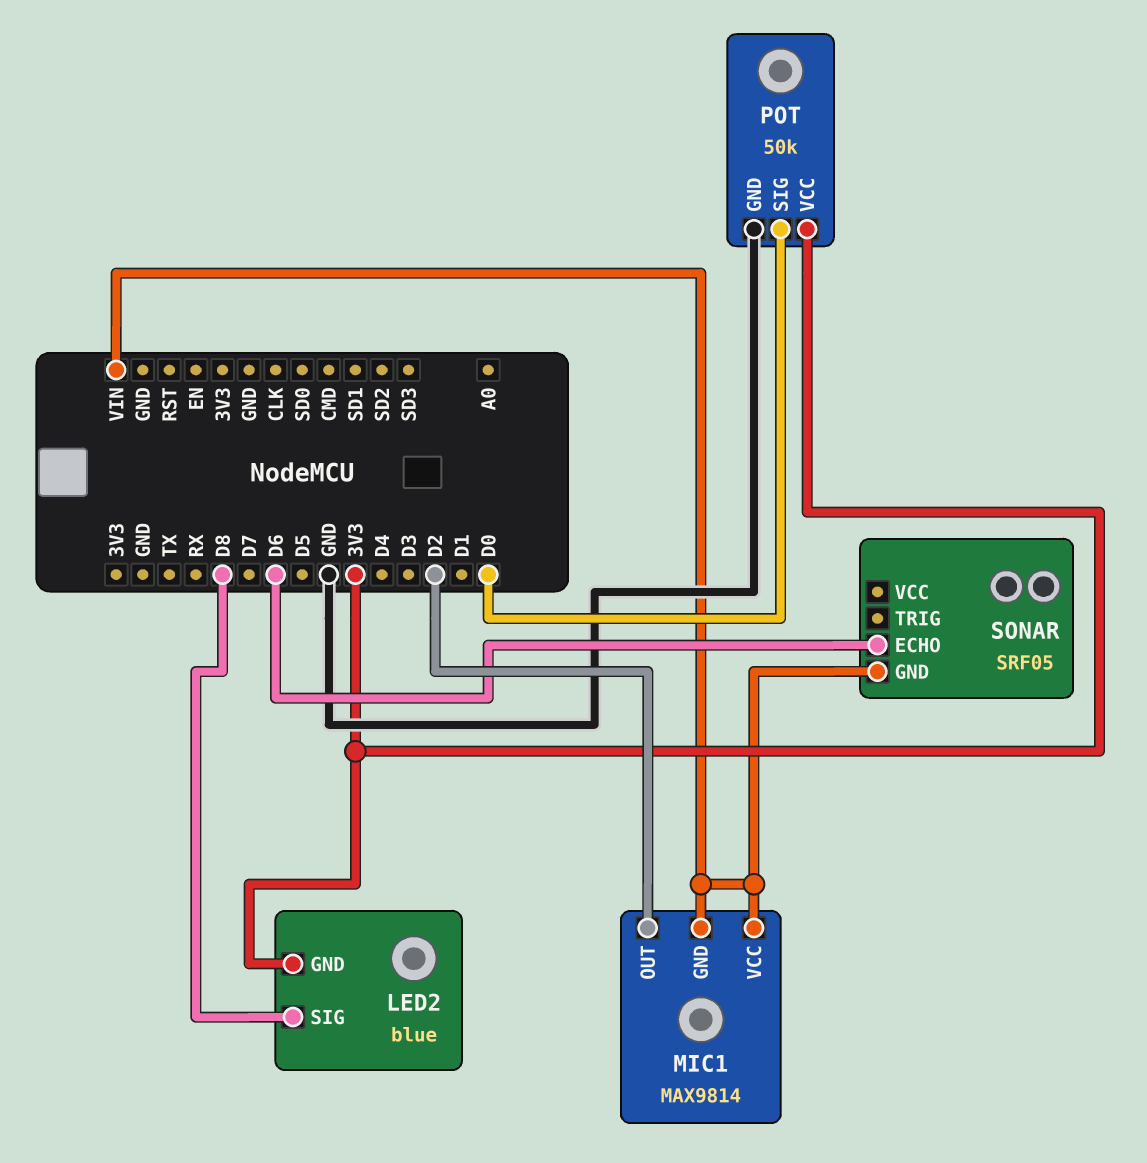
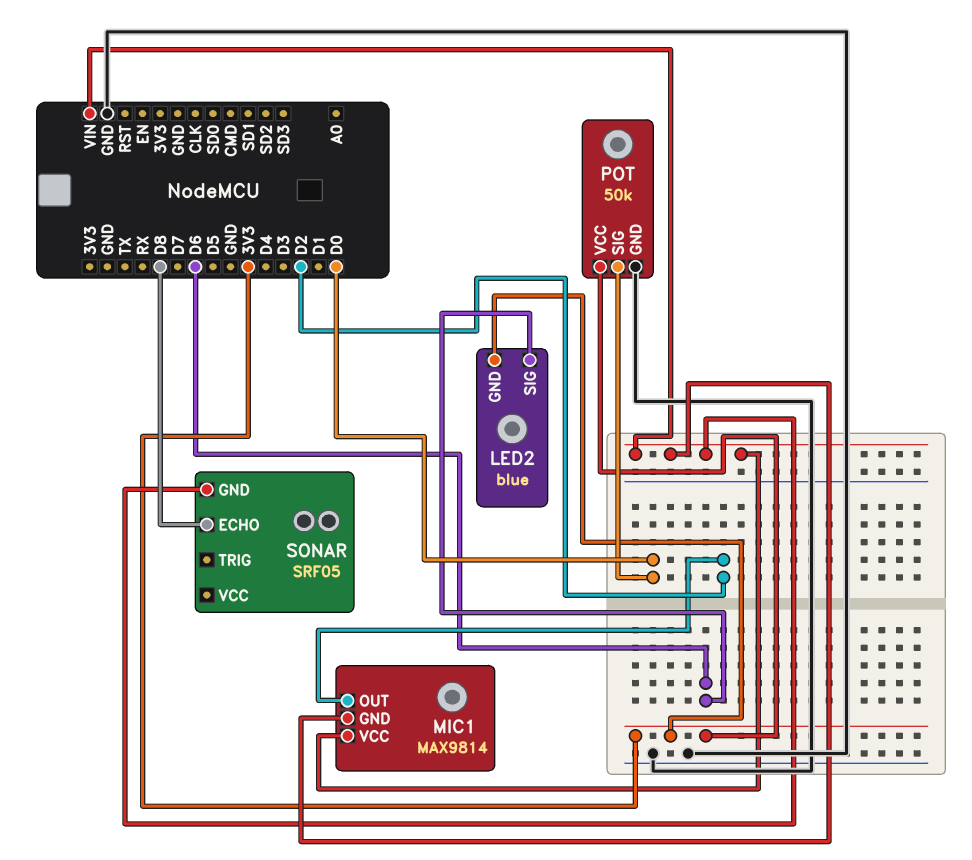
LED2 pin SIG: D8 -> D6
SONAR pin ECHO: D6 -> D8

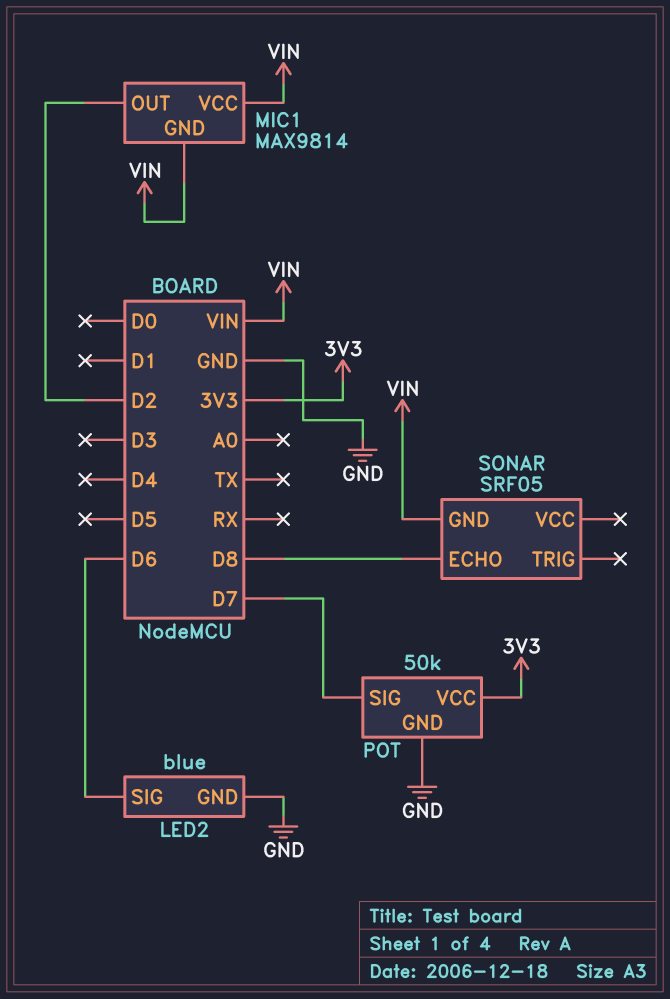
LED2 pin GND: 3V3 -> GND
POT pin SIG: D0 -> D7

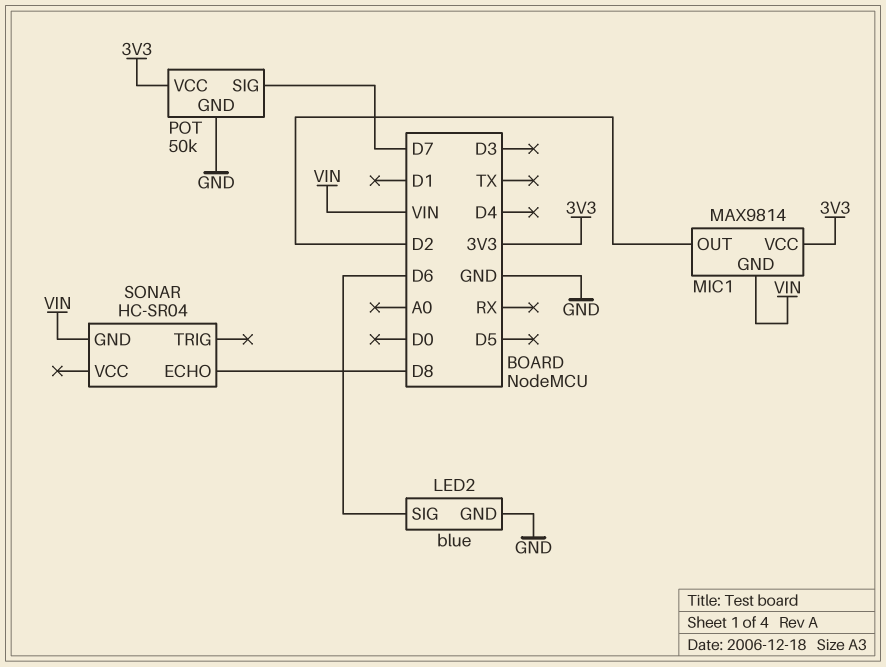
MIC1 pin VCC: VIN -> 3V3
SONAR: SRF05 -> HC-SR04

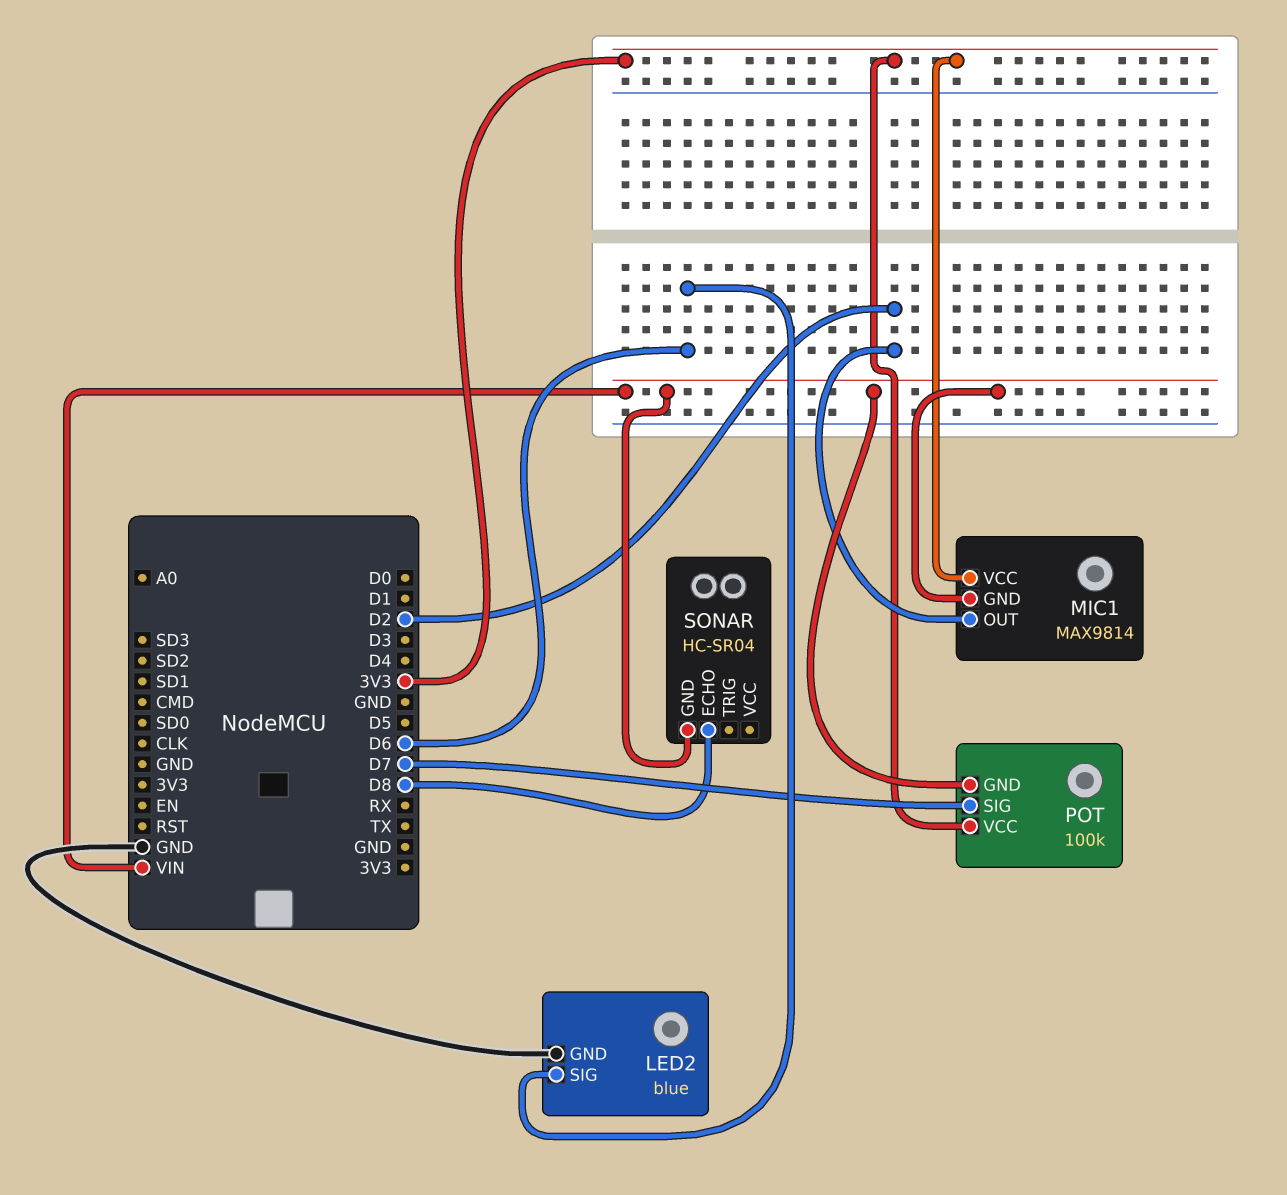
POT: 50k -> 100k
POT pin GND: GND -> VIN

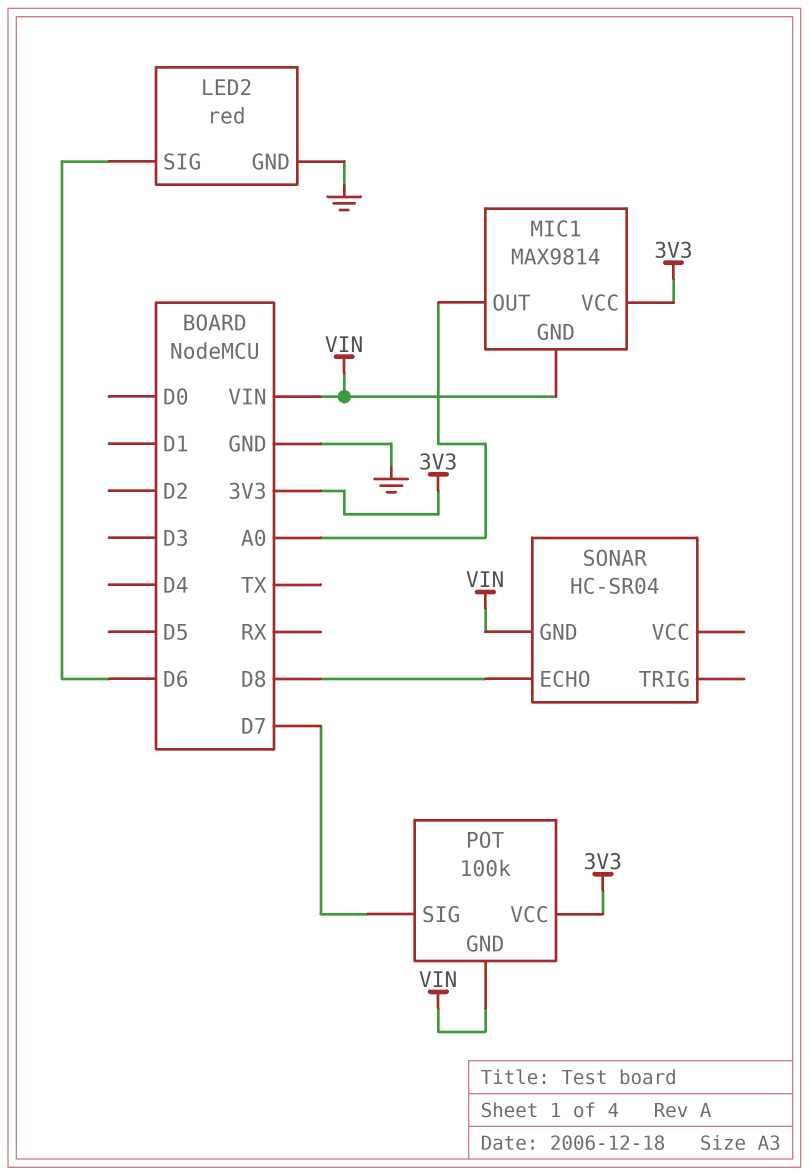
LED2: blue -> red
MIC1 pin OUT: D2 -> A0

